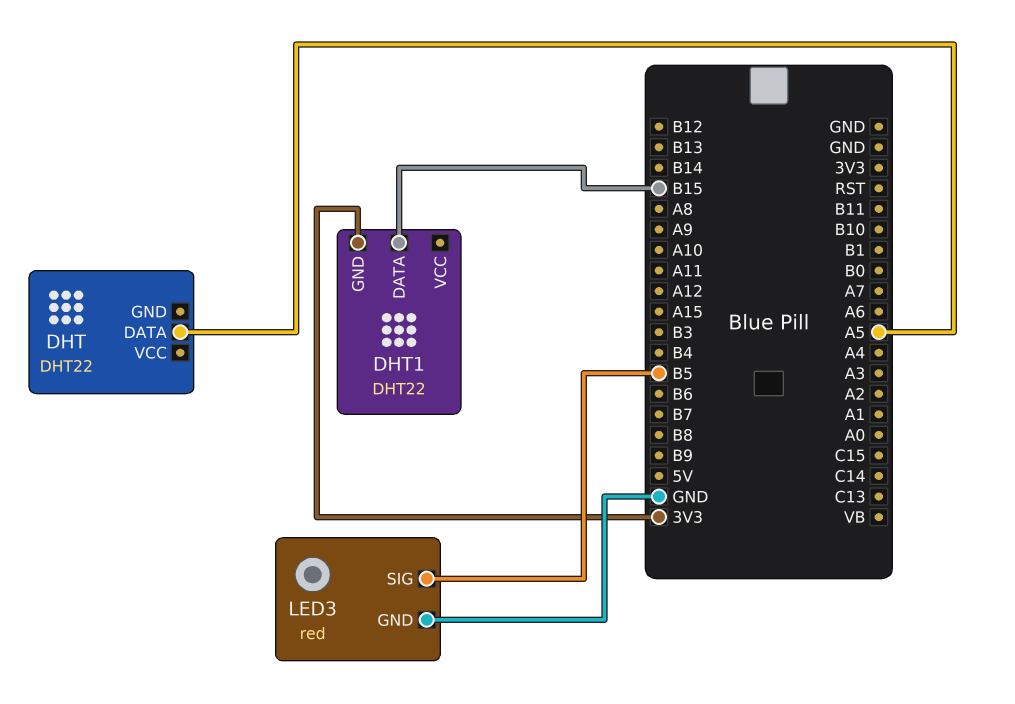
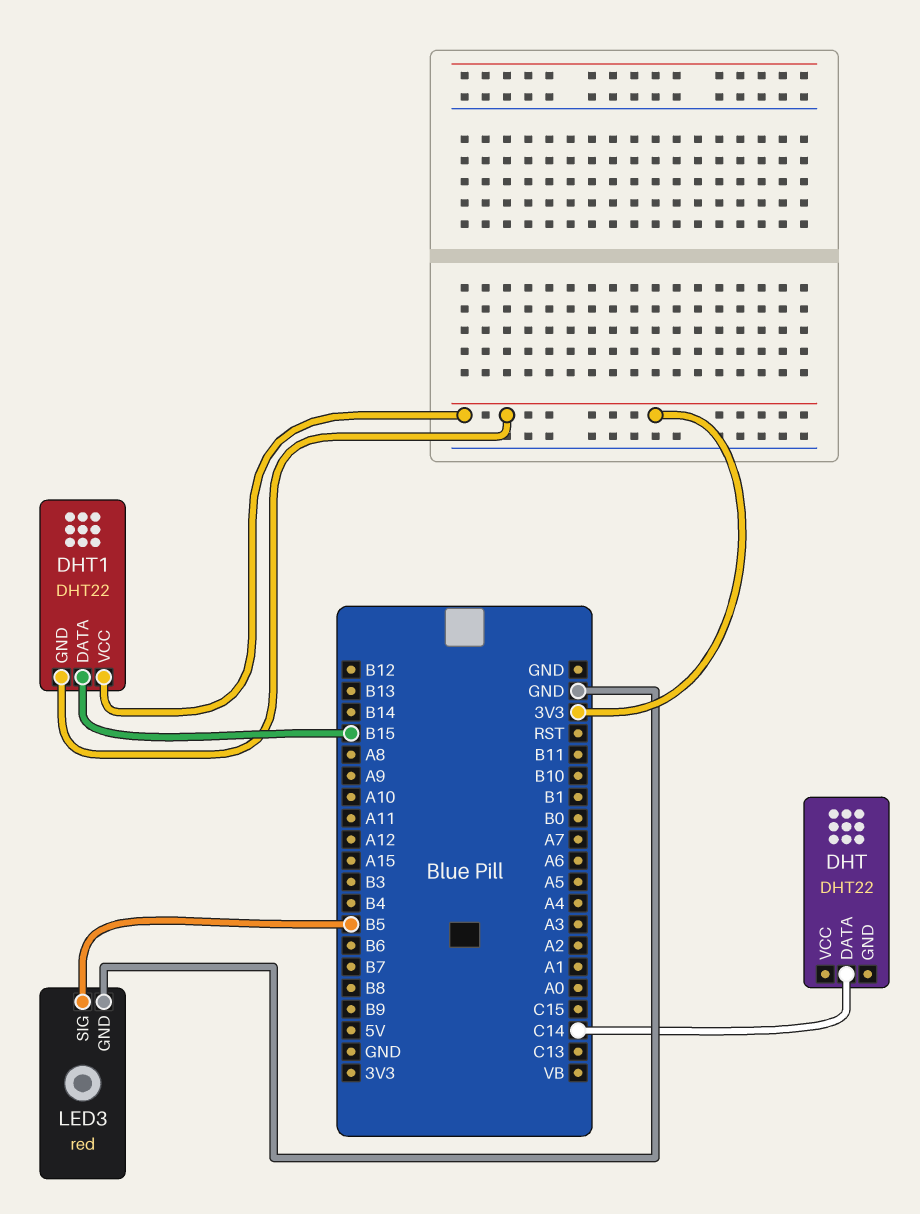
DHT pin DATA: A5 -> C14
DHT1 pin VCC: none -> 3V3

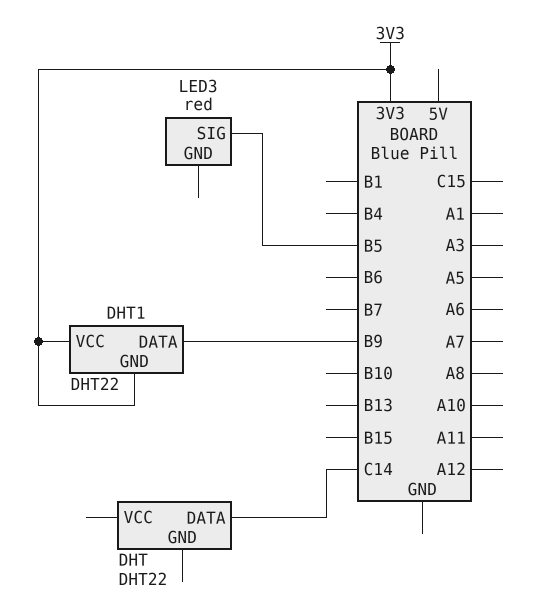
DHT1 pin DATA: B15 -> B9
LED3 pin GND: GND -> none

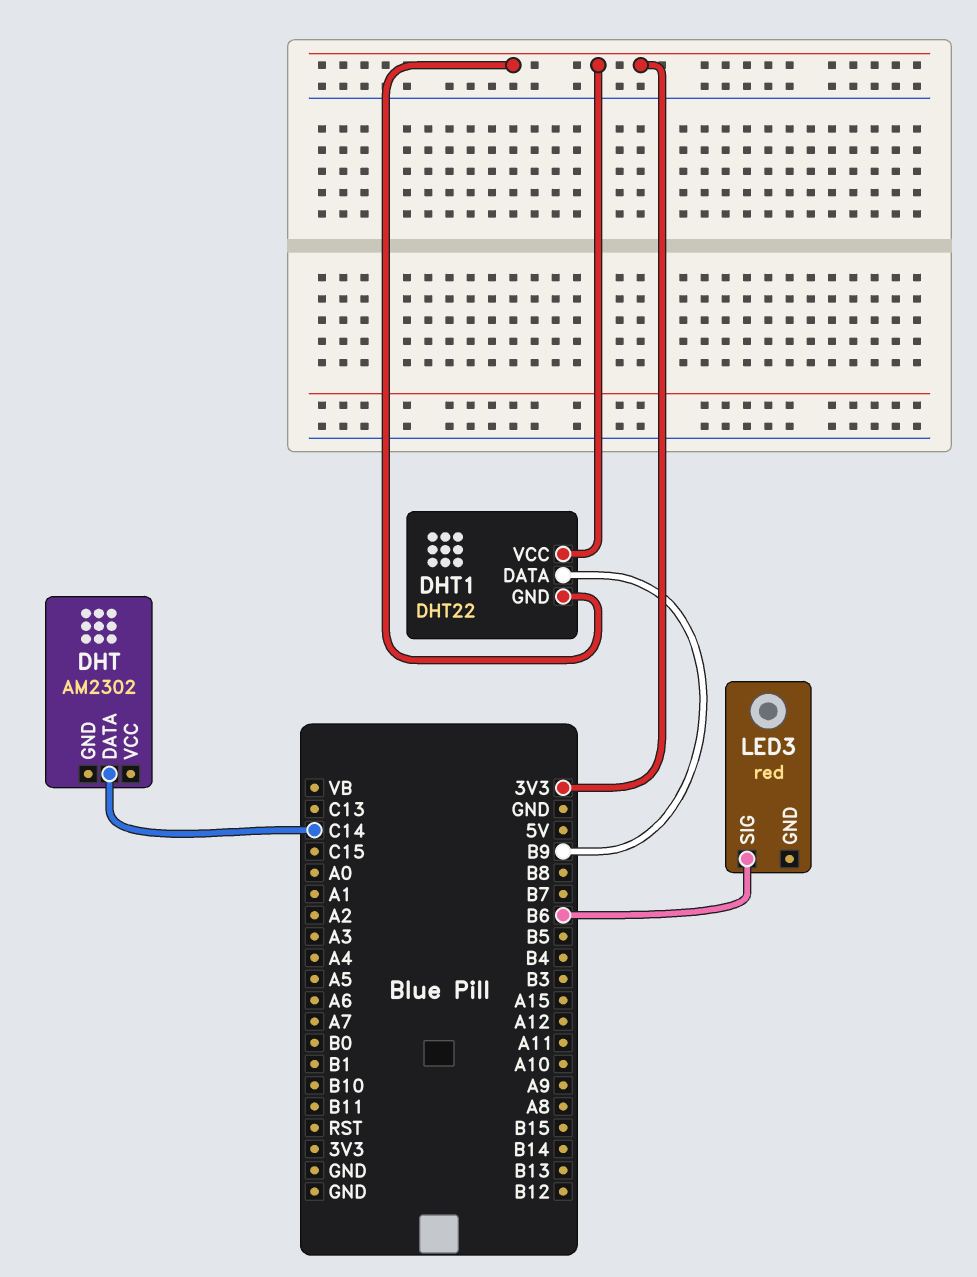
DHT: DHT22 -> AM2302
LED3 pin SIG: B5 -> B6

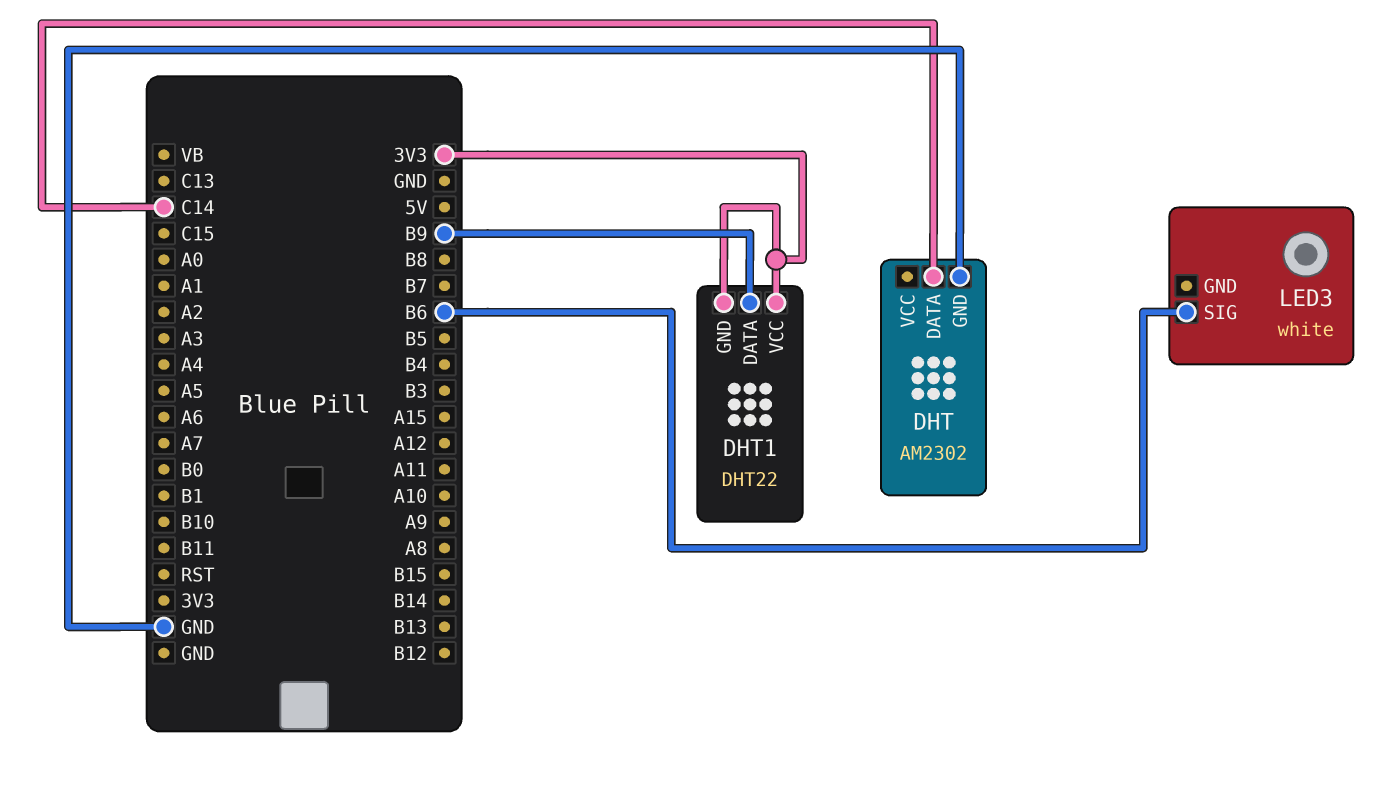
DHT pin GND: none -> GND
LED3: red -> white

